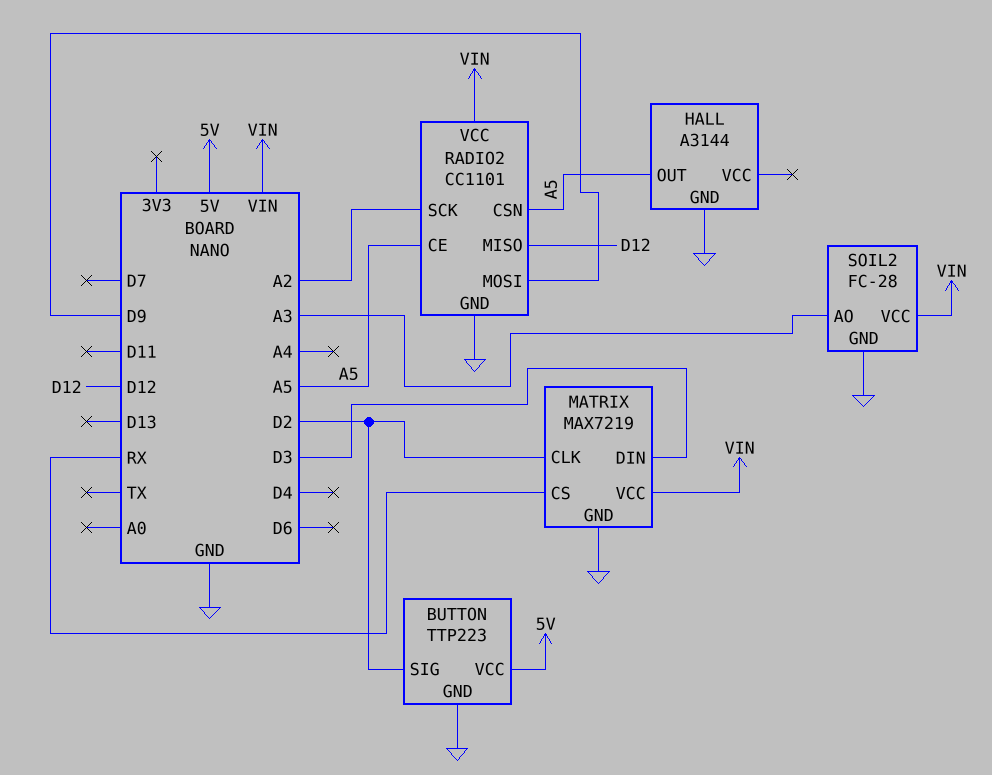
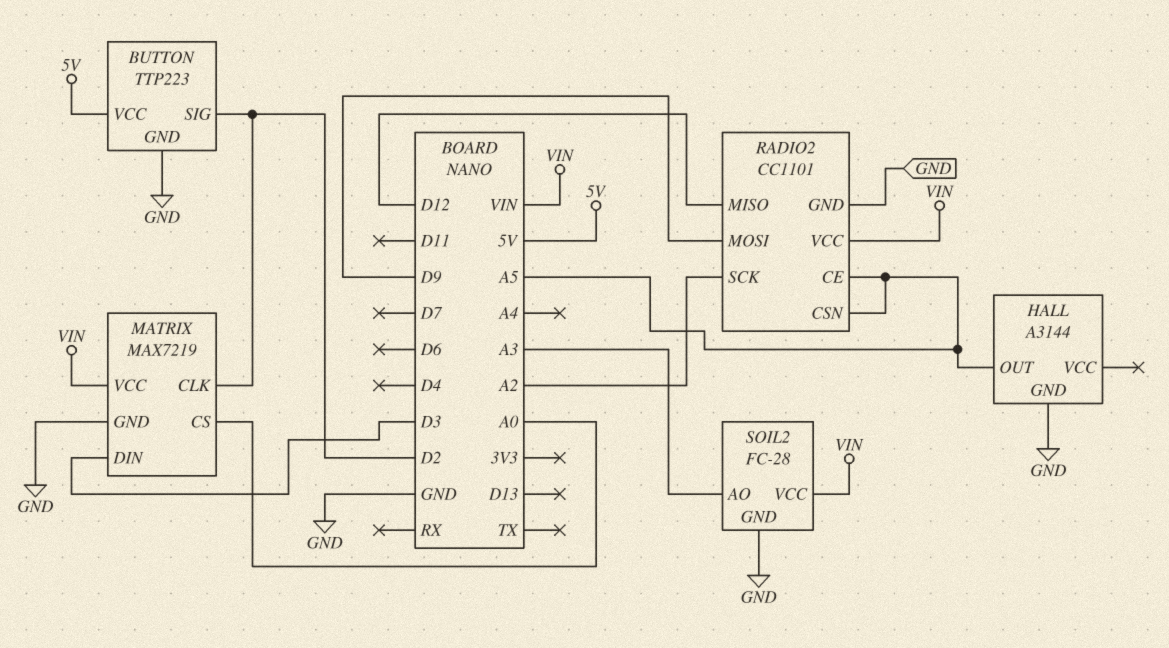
MATRIX pin CS: RX -> A0

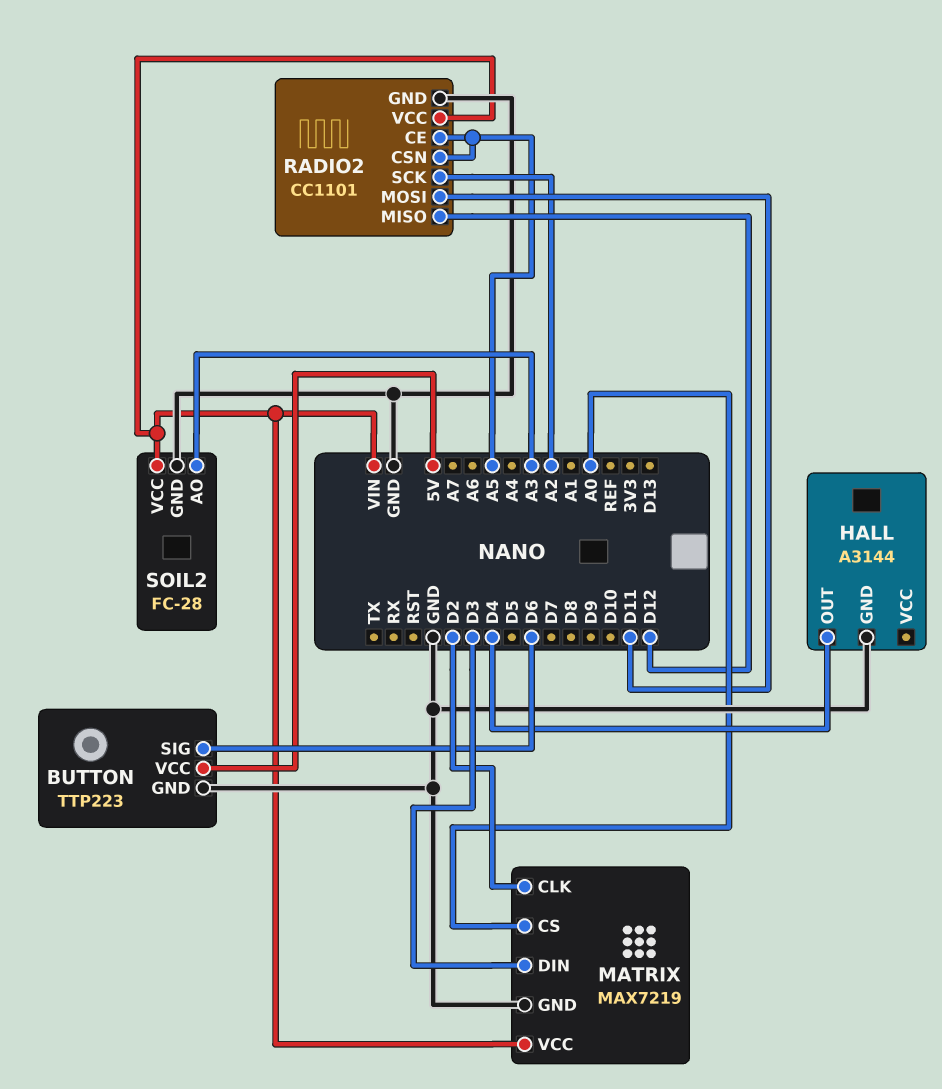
BUTTON pin SIG: D2 -> D6
HALL pin OUT: A5 -> D4
RADIO2 pin MOSI: D9 -> D11

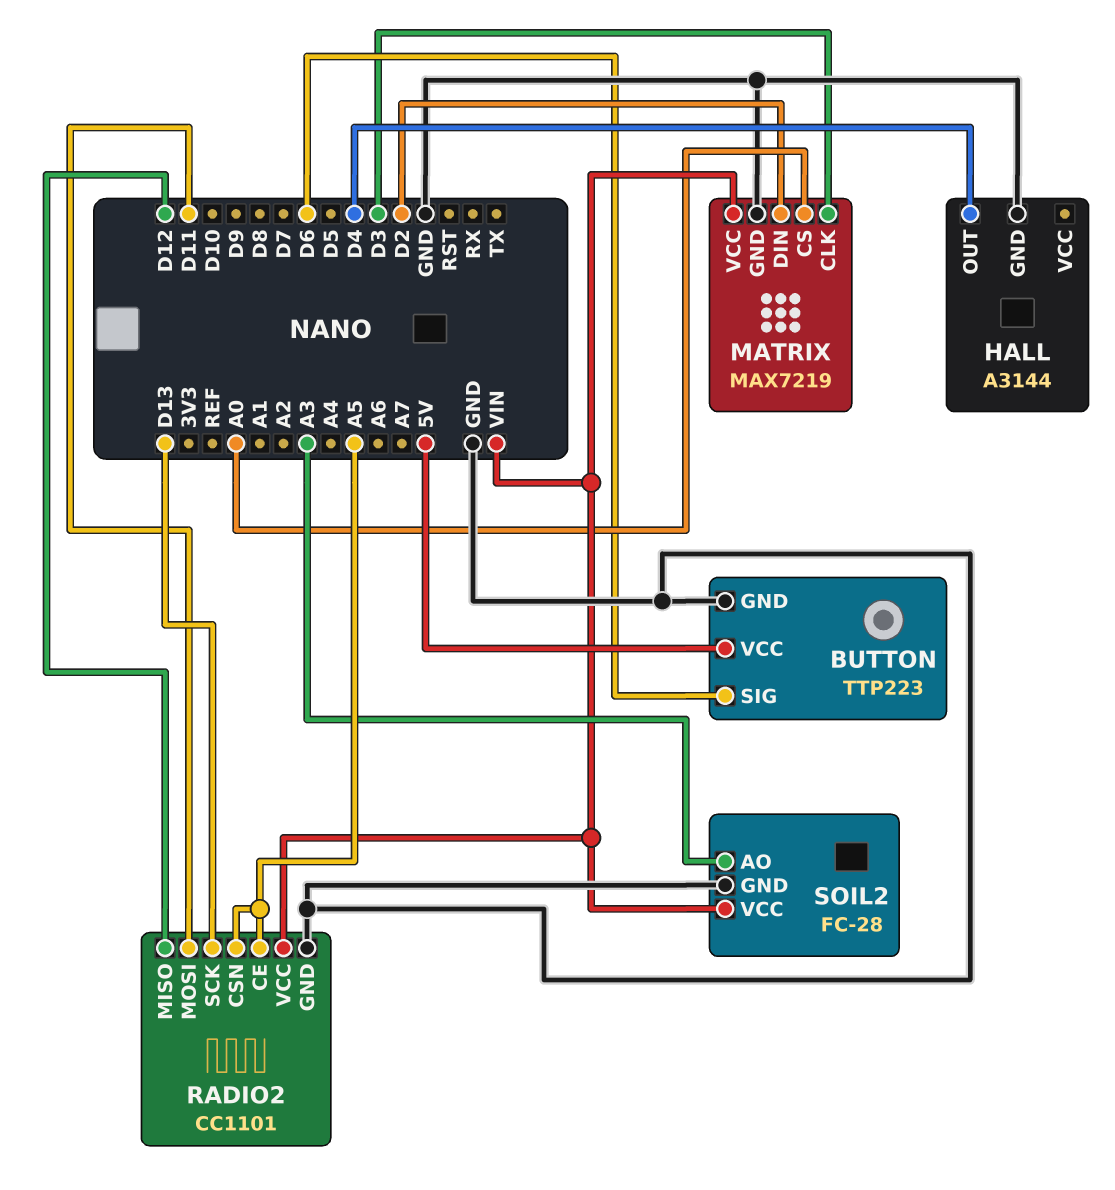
MATRIX pin CLK: D2 -> D3
MATRIX pin DIN: D3 -> D2
RADIO2 pin SCK: A2 -> D13

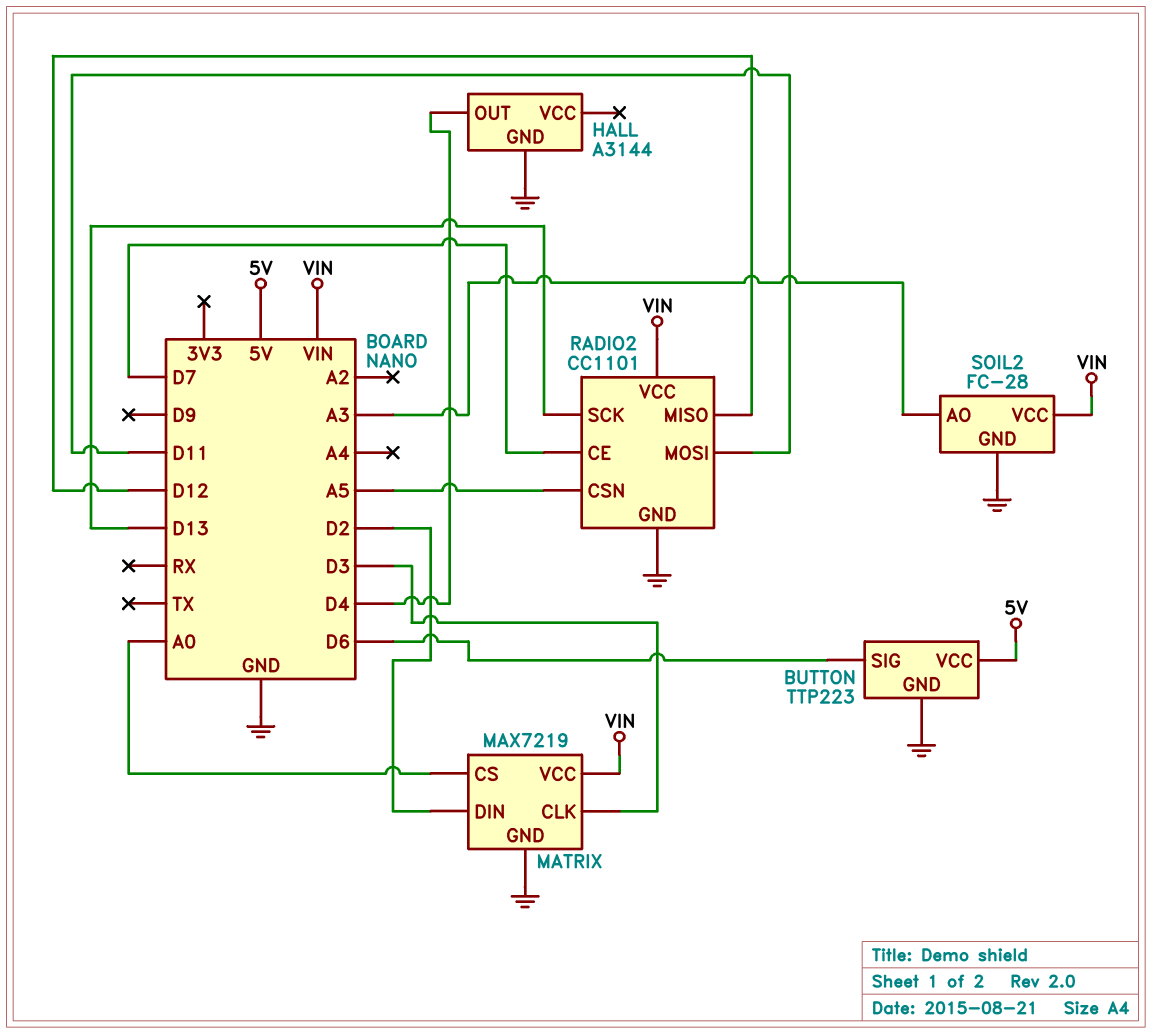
RADIO2 pin CE: A5 -> D7

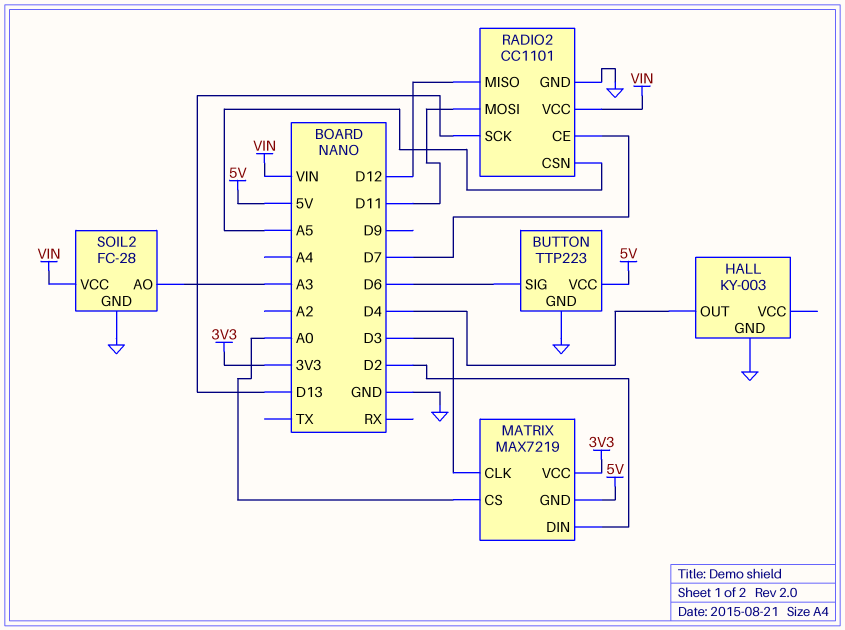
HALL: A3144 -> KY-003
MATRIX pin GND: GND -> 5V
MATRIX pin VCC: VIN -> 3V3

